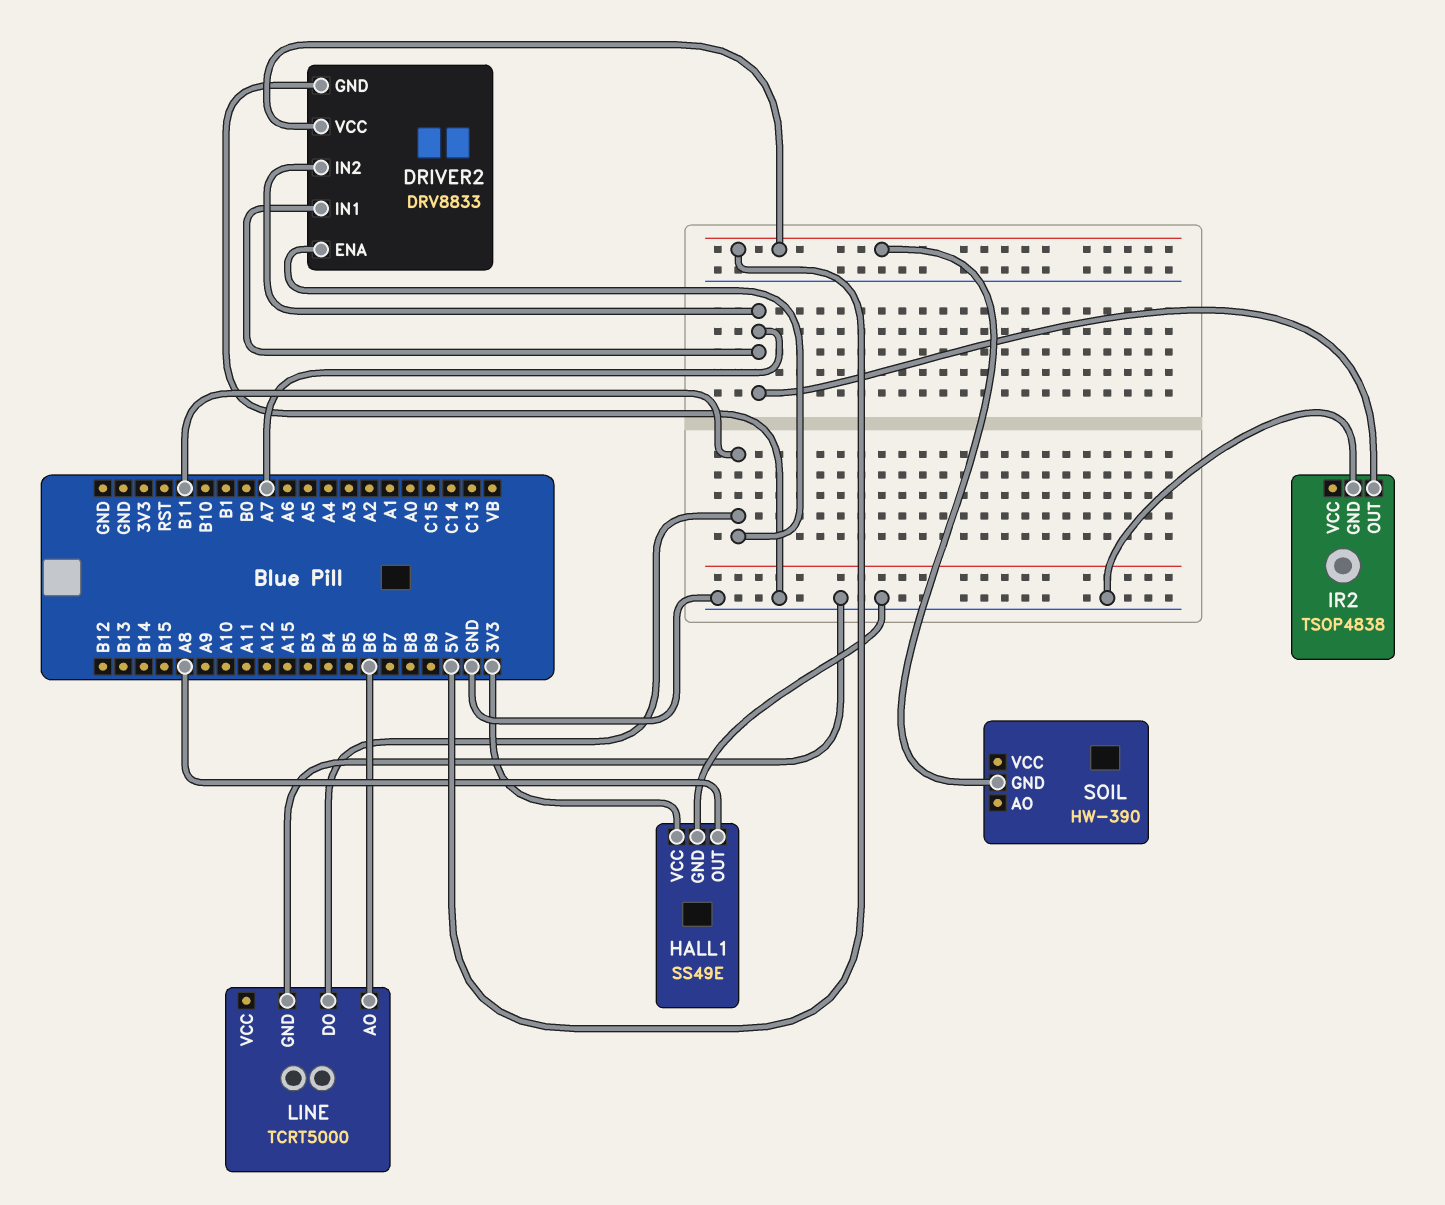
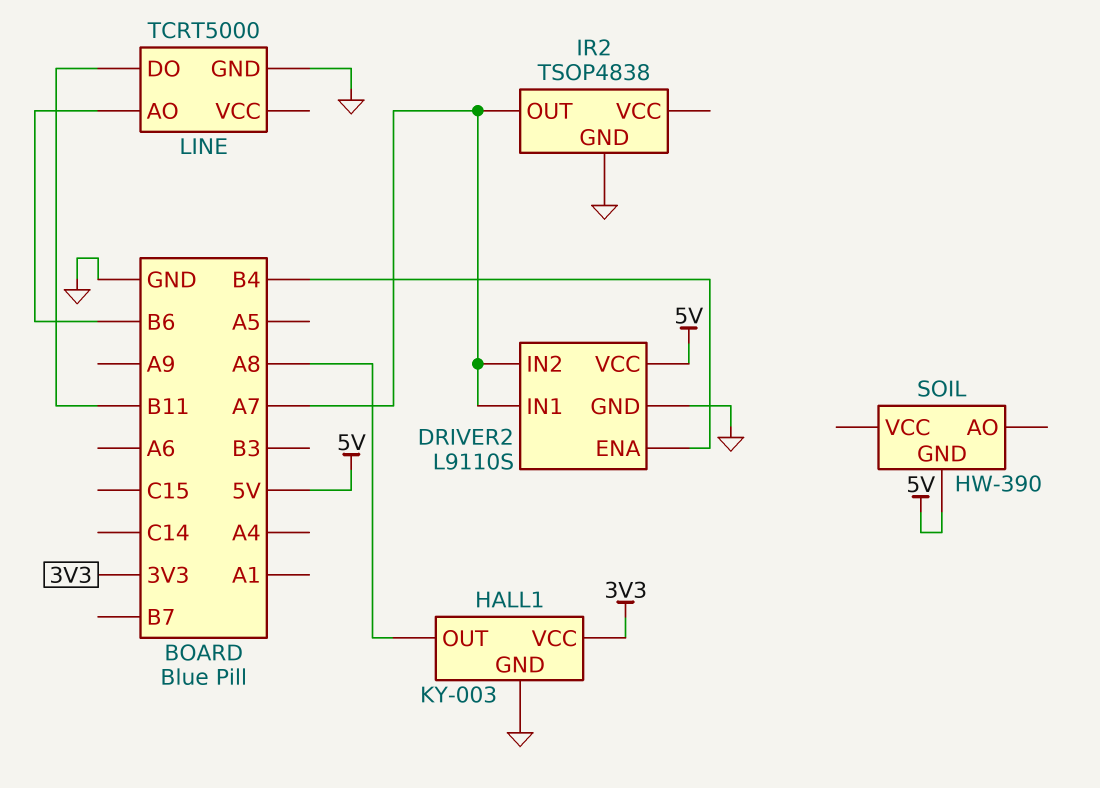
DRIVER2: DRV8833 -> L9110S
DRIVER2 pin ENA: B11 -> B4
HALL1: SS49E -> KY-003

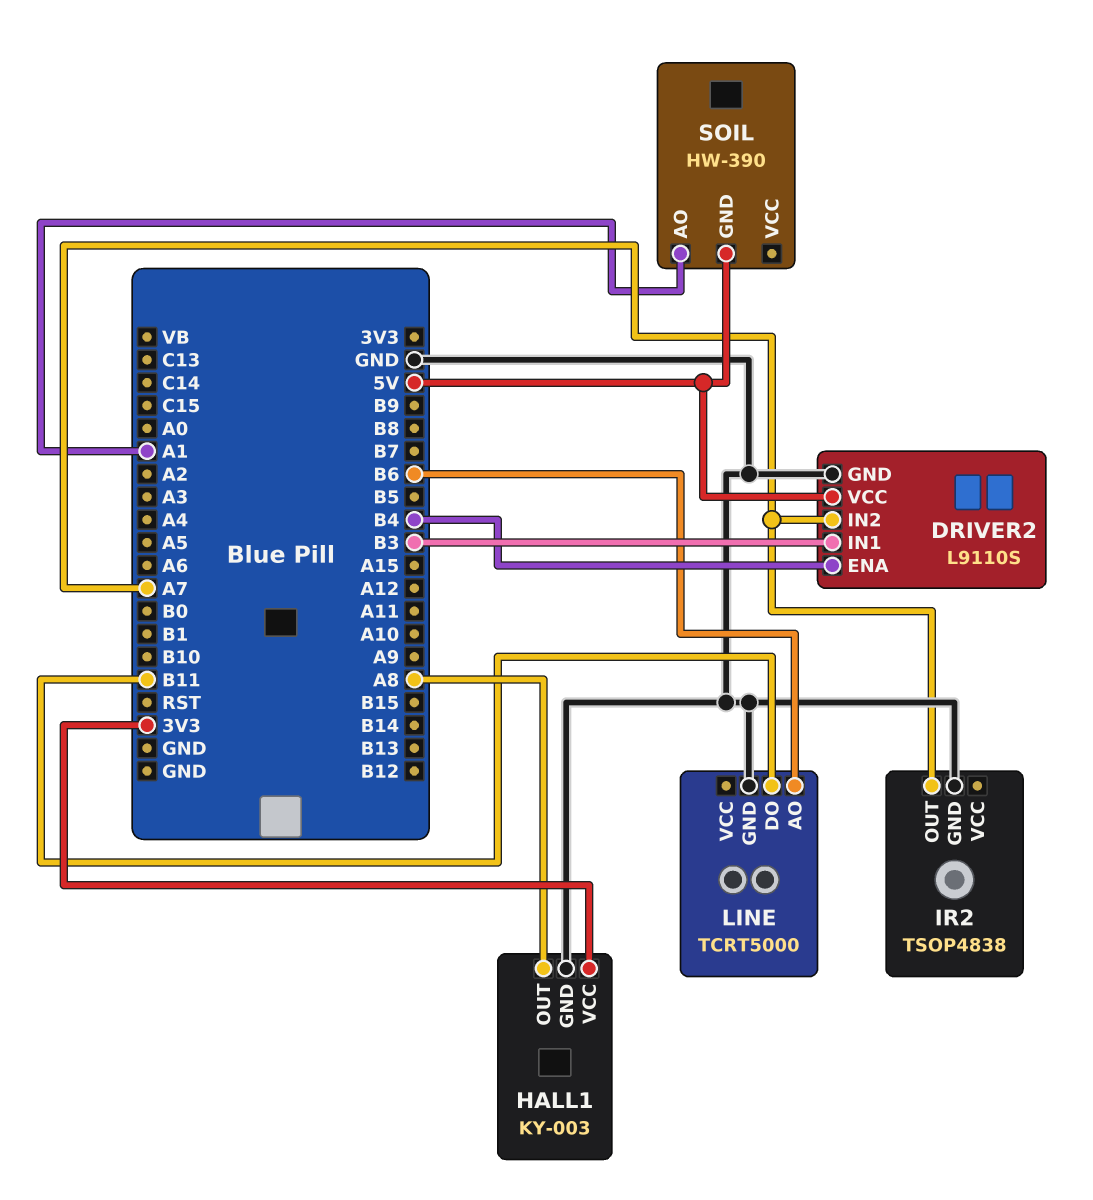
DRIVER2 pin IN1: A7 -> B3
SOIL pin AO: none -> A1

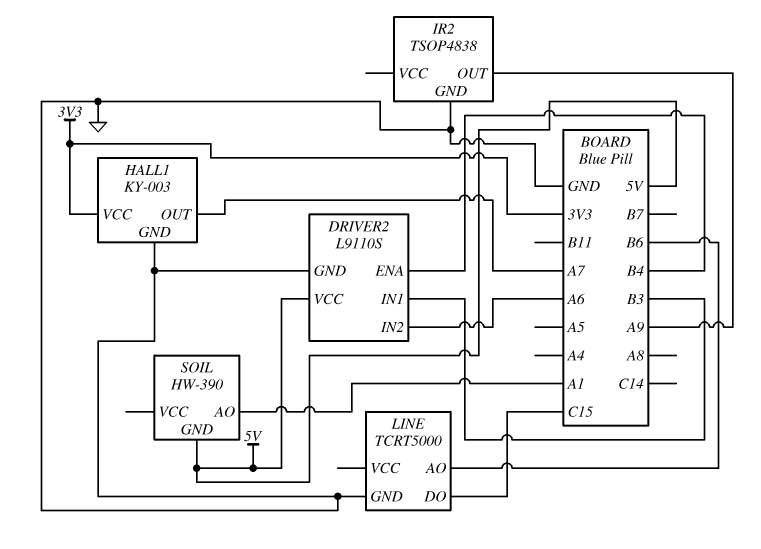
DRIVER2 pin IN2: A7 -> A6
HALL1 pin OUT: A8 -> A7
IR2 pin OUT: A7 -> A9
LINE pin DO: B11 -> C15

